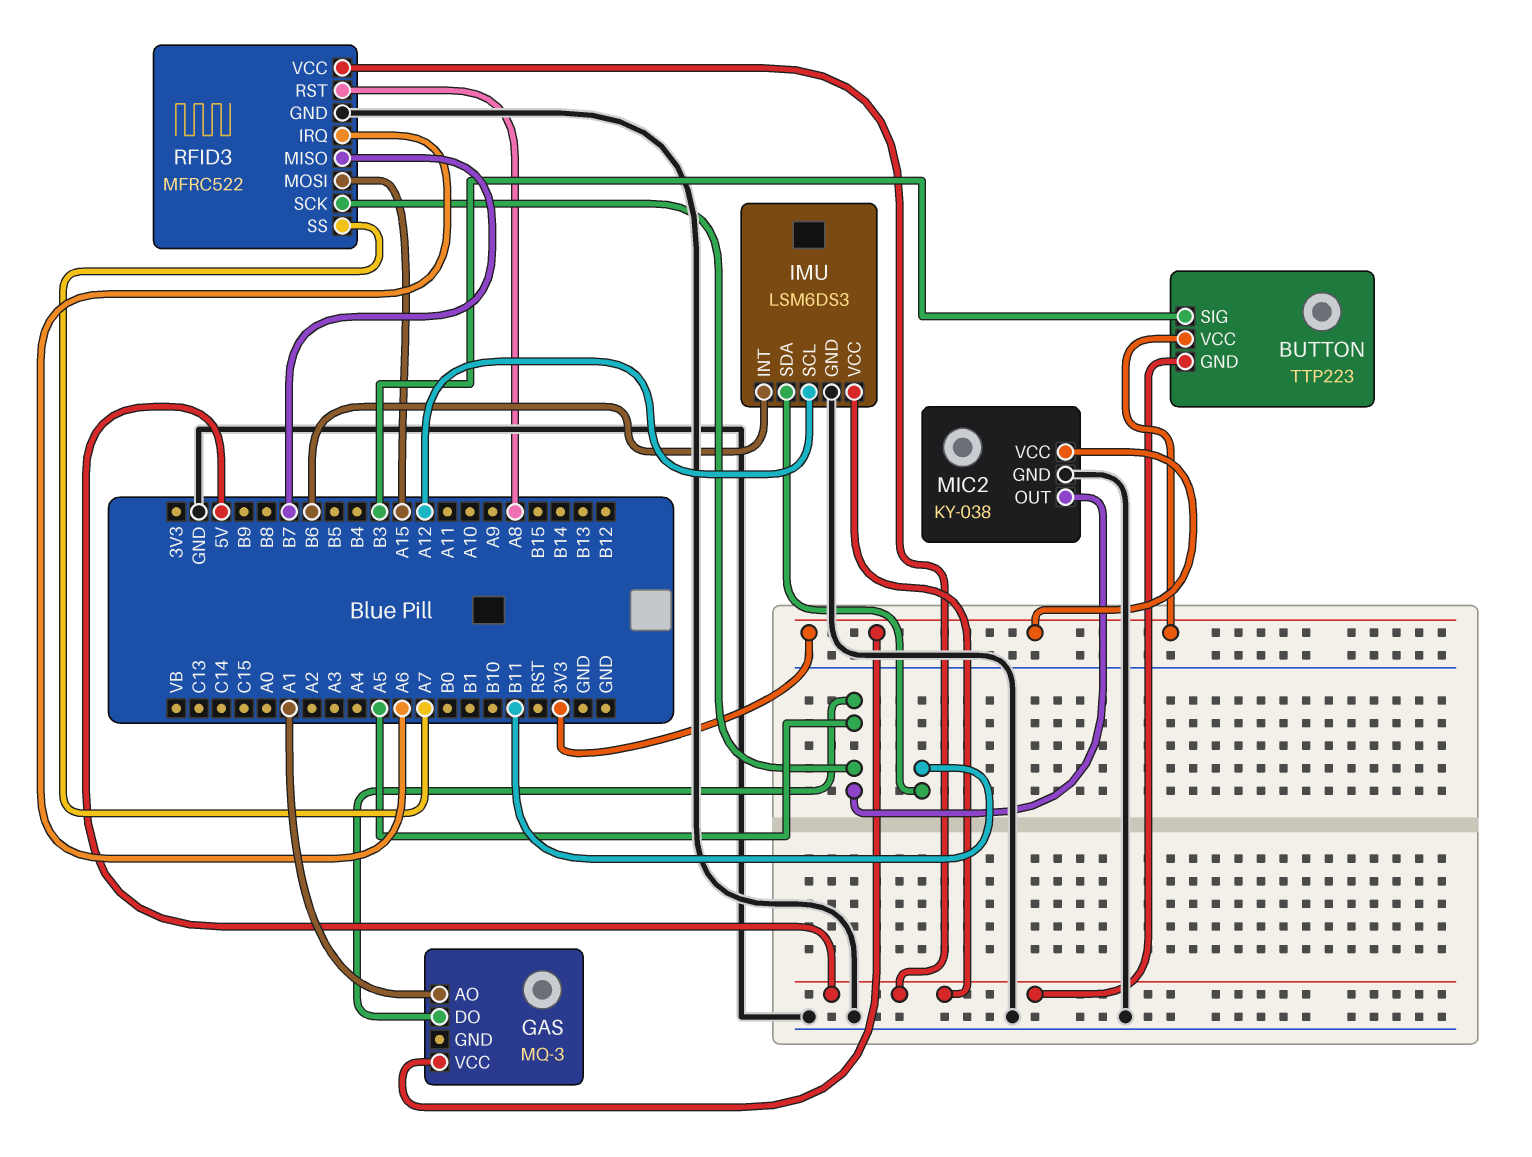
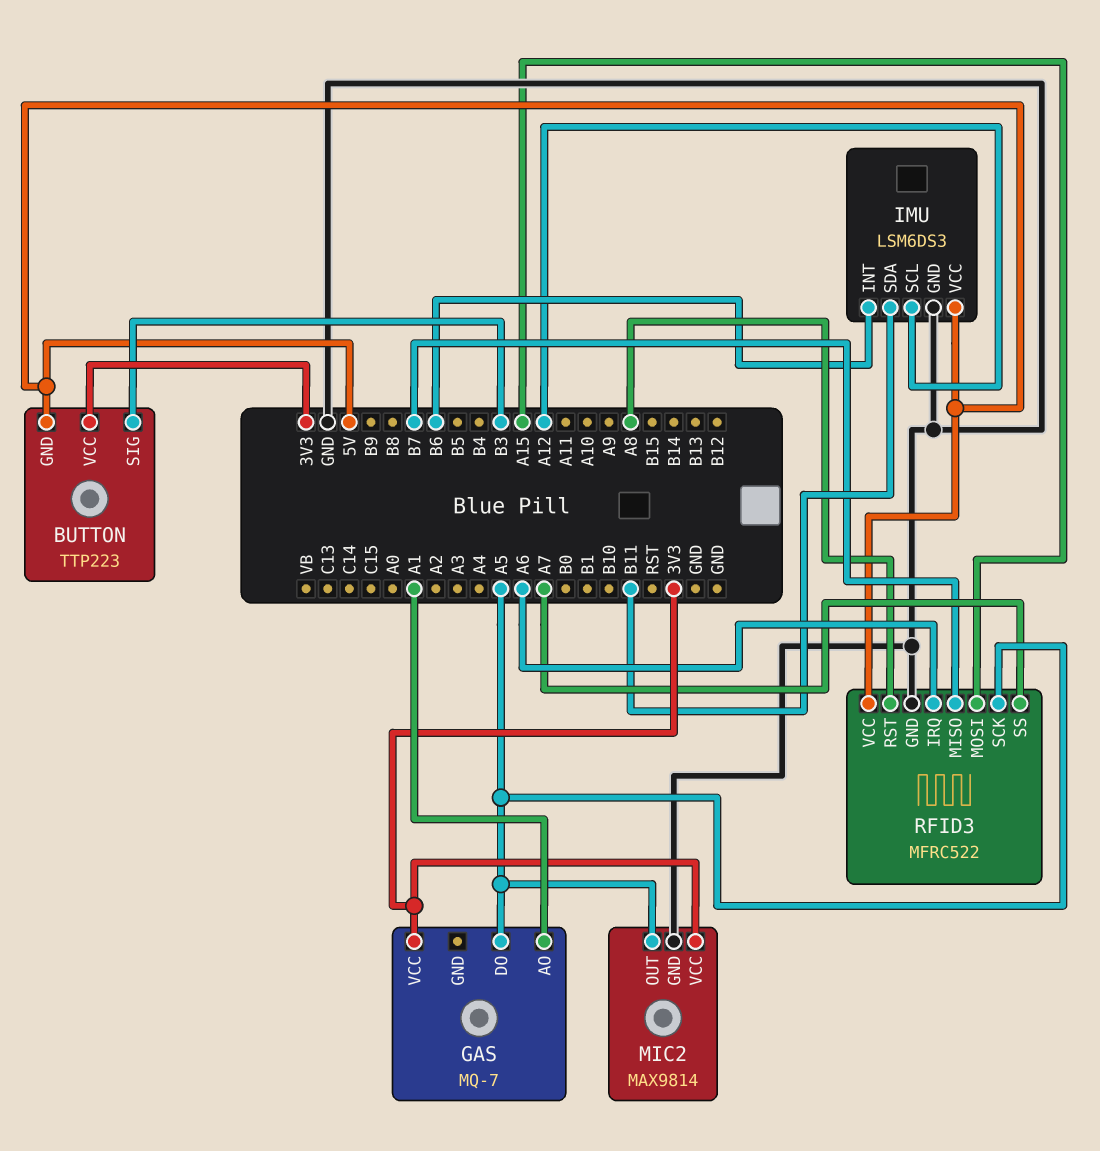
GAS: MQ-3 -> MQ-7
MIC2: KY-038 -> MAX9814

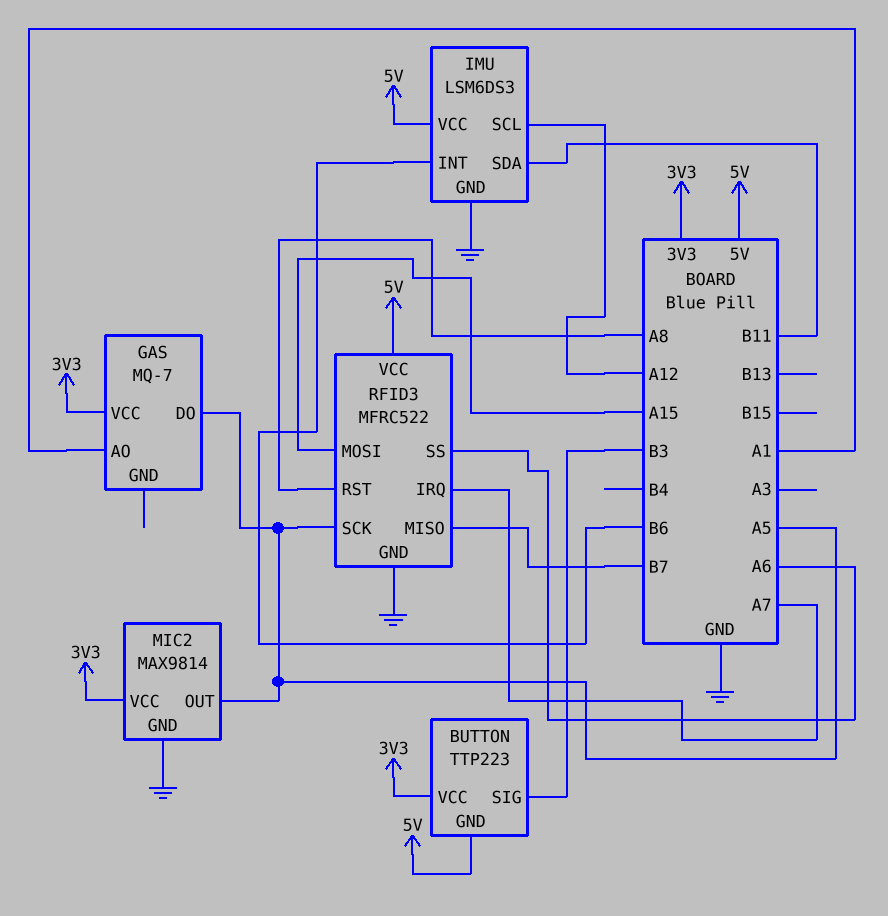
RFID3 pin IRQ: A6 -> A7
RFID3 pin SS: A7 -> A6

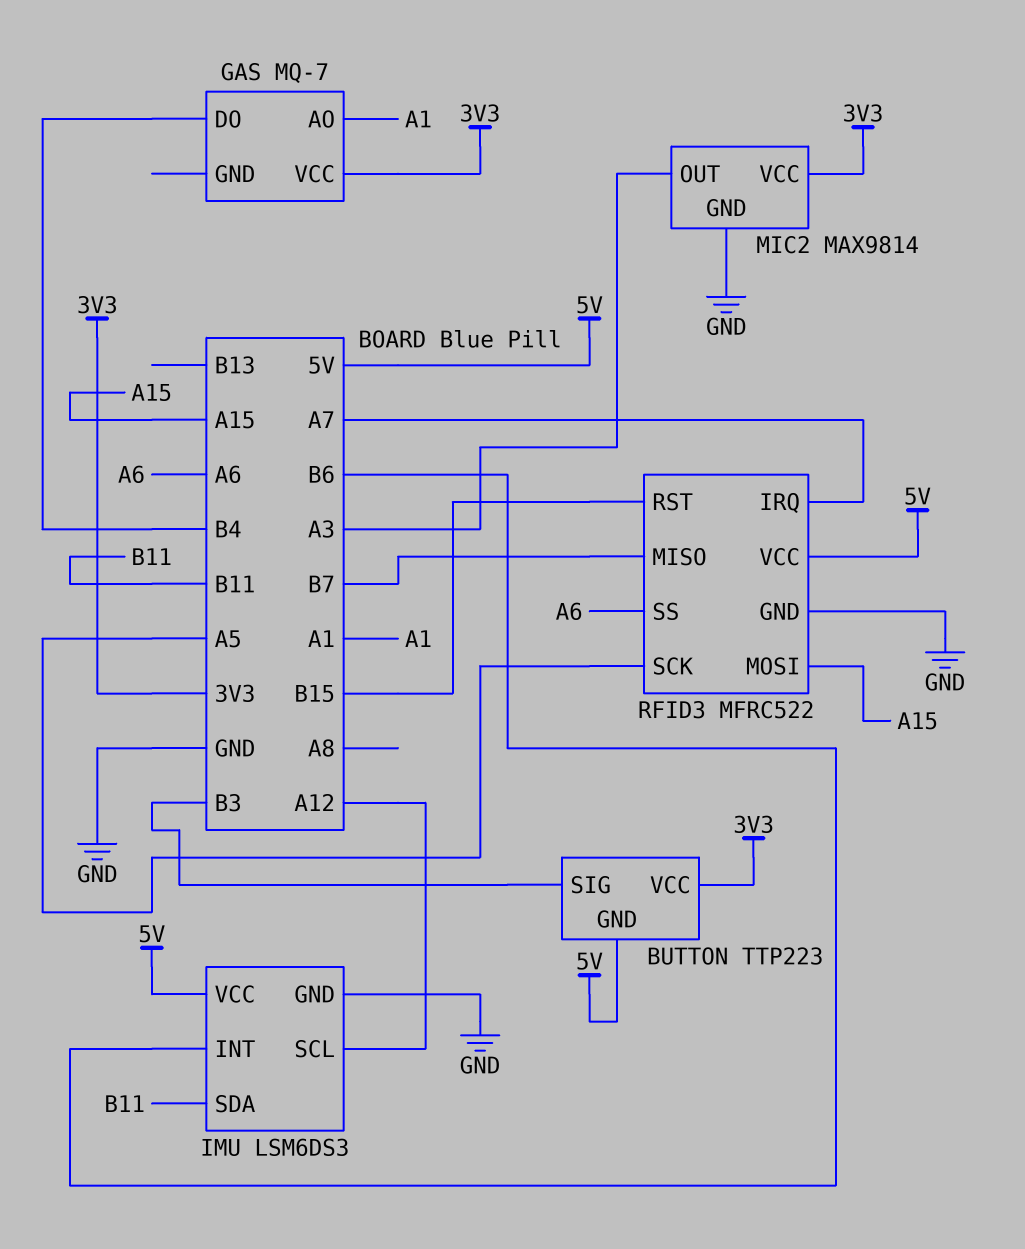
GAS pin DO: A5 -> B4
MIC2 pin OUT: A5 -> A3
RFID3 pin RST: A8 -> B15

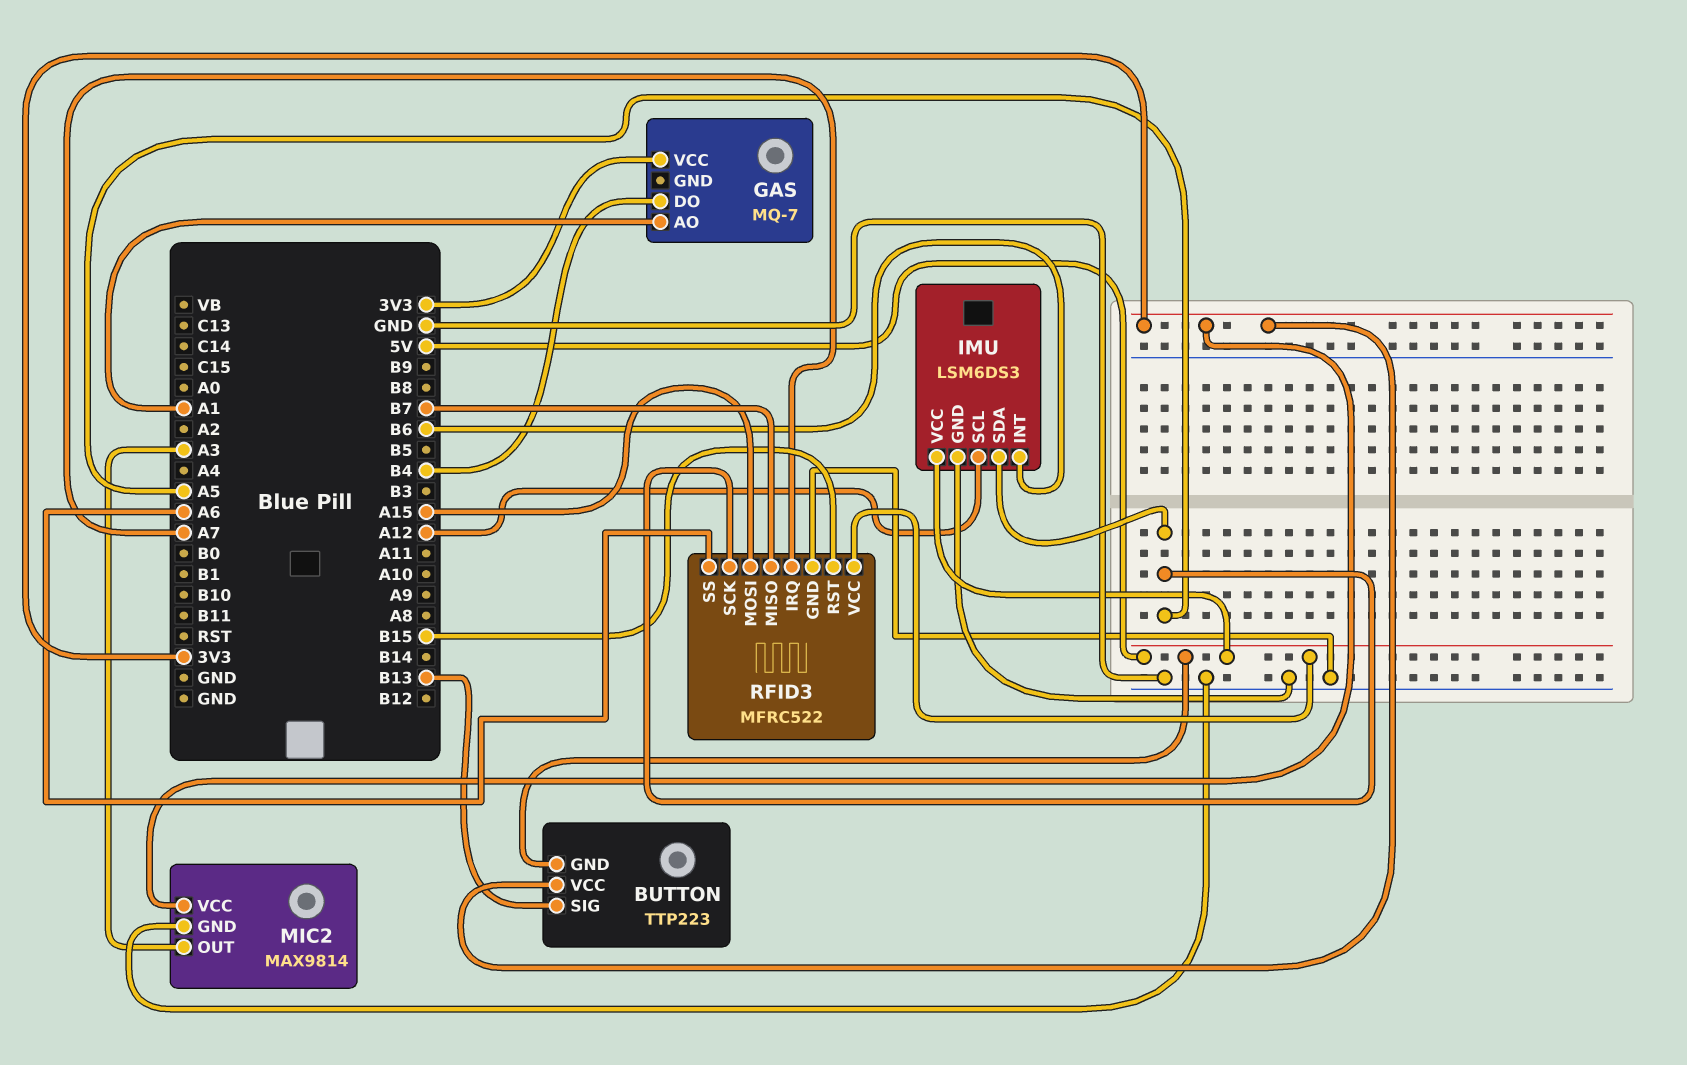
BUTTON pin SIG: B3 -> B13
IMU pin SDA: B11 -> A5

